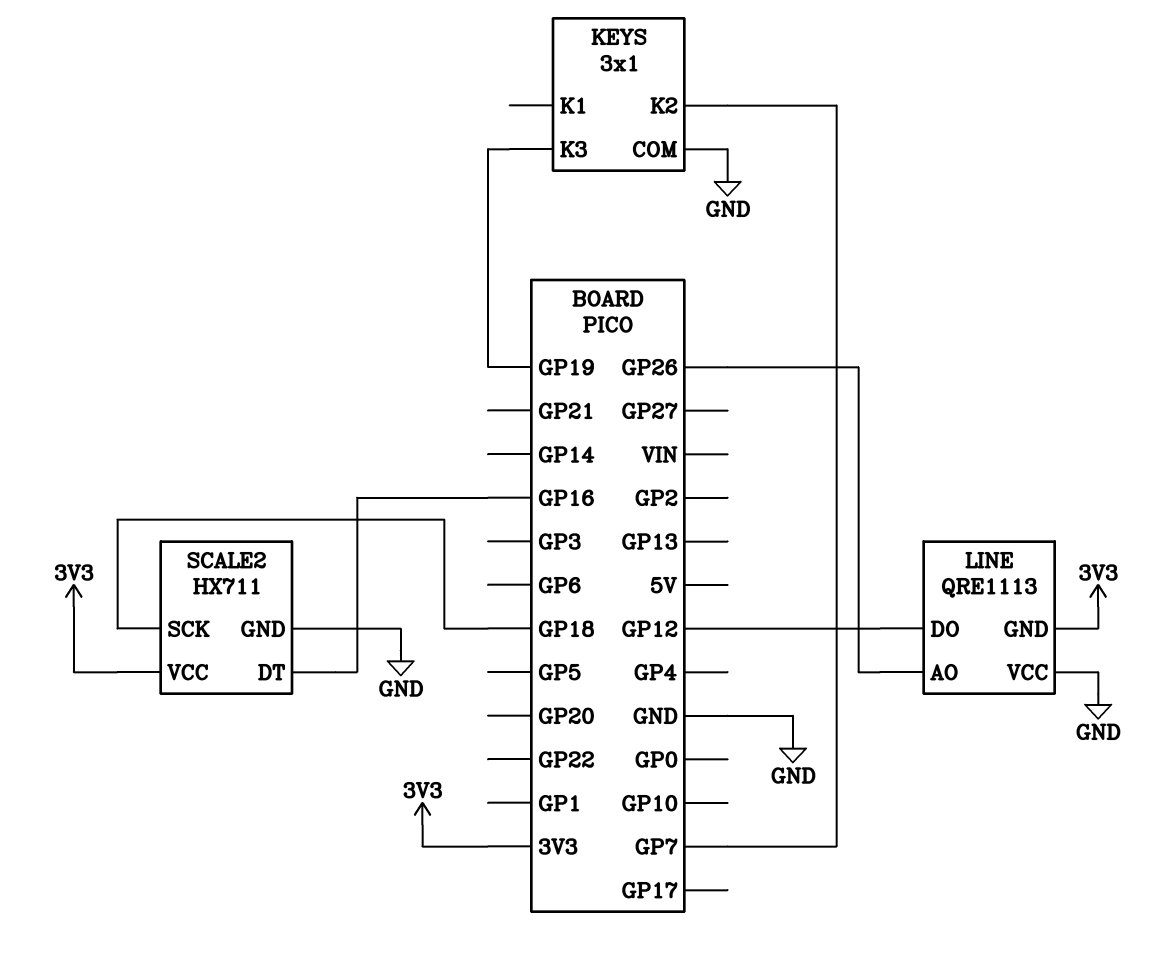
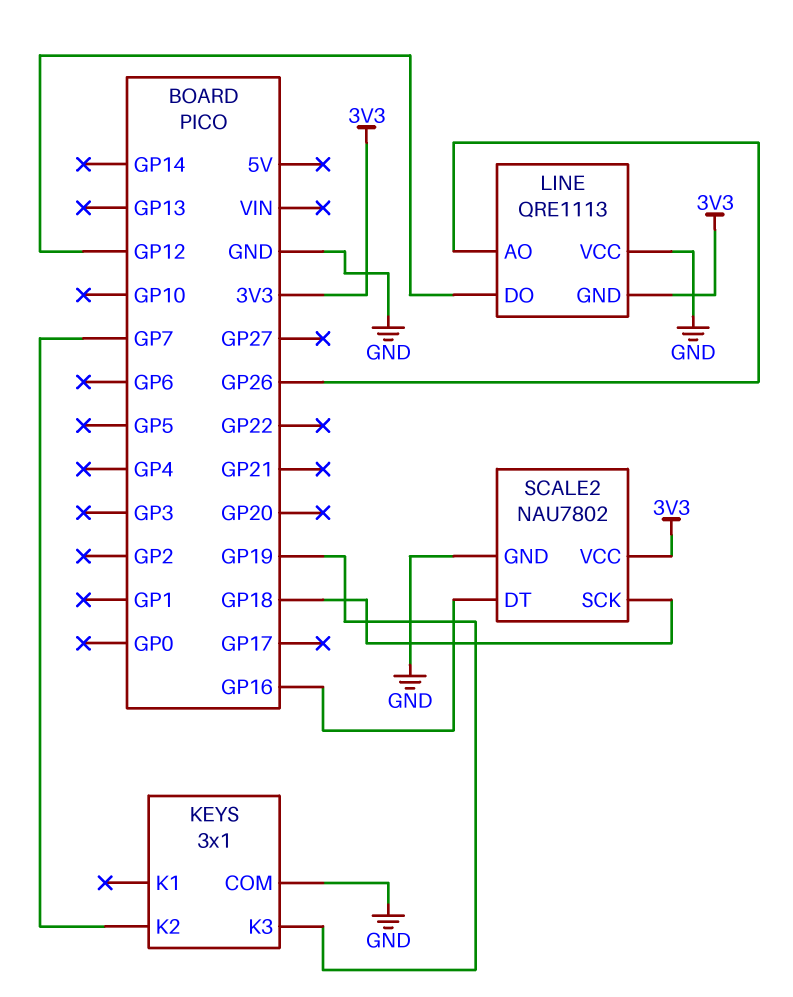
SCALE2: HX711 -> NAU7802

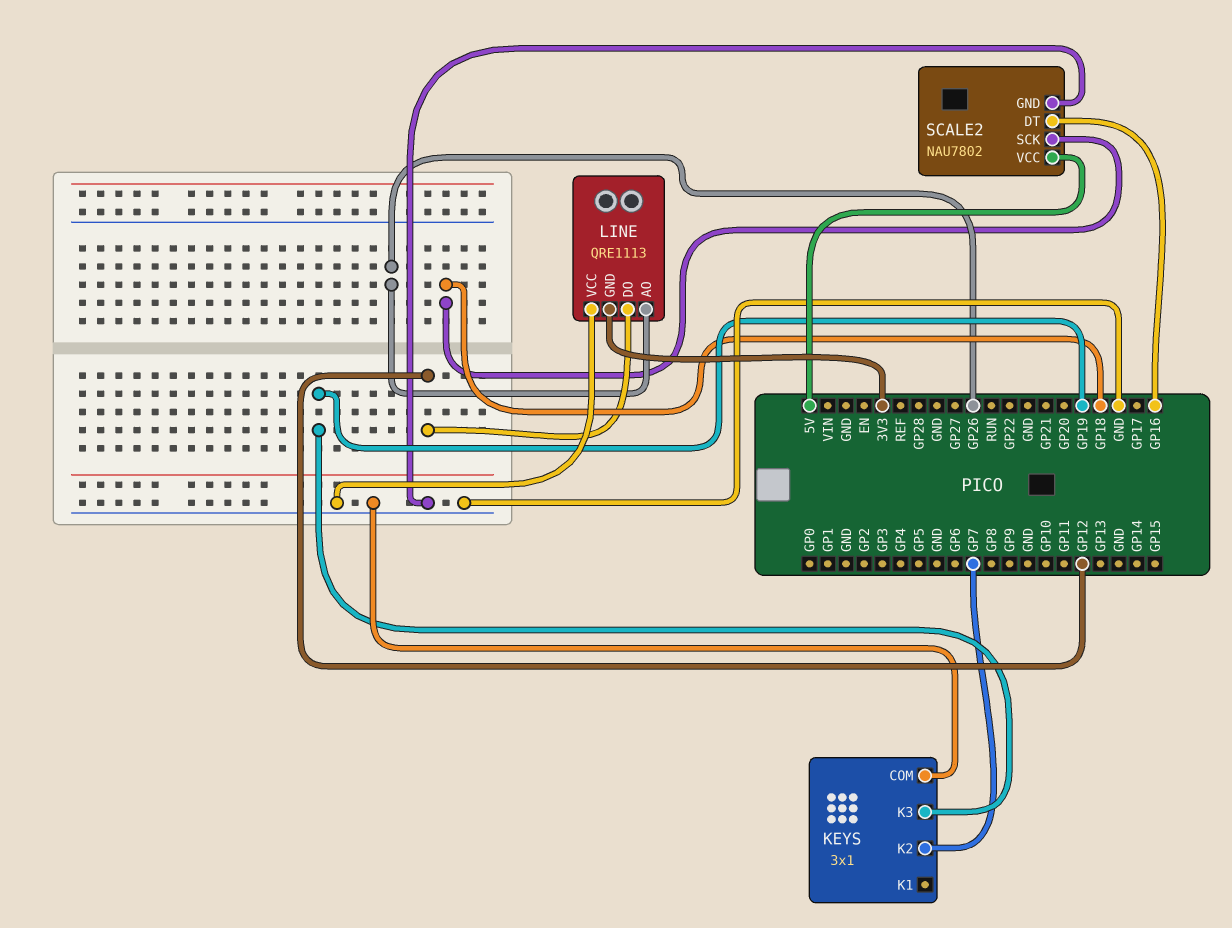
SCALE2 pin VCC: 3V3 -> 5V

